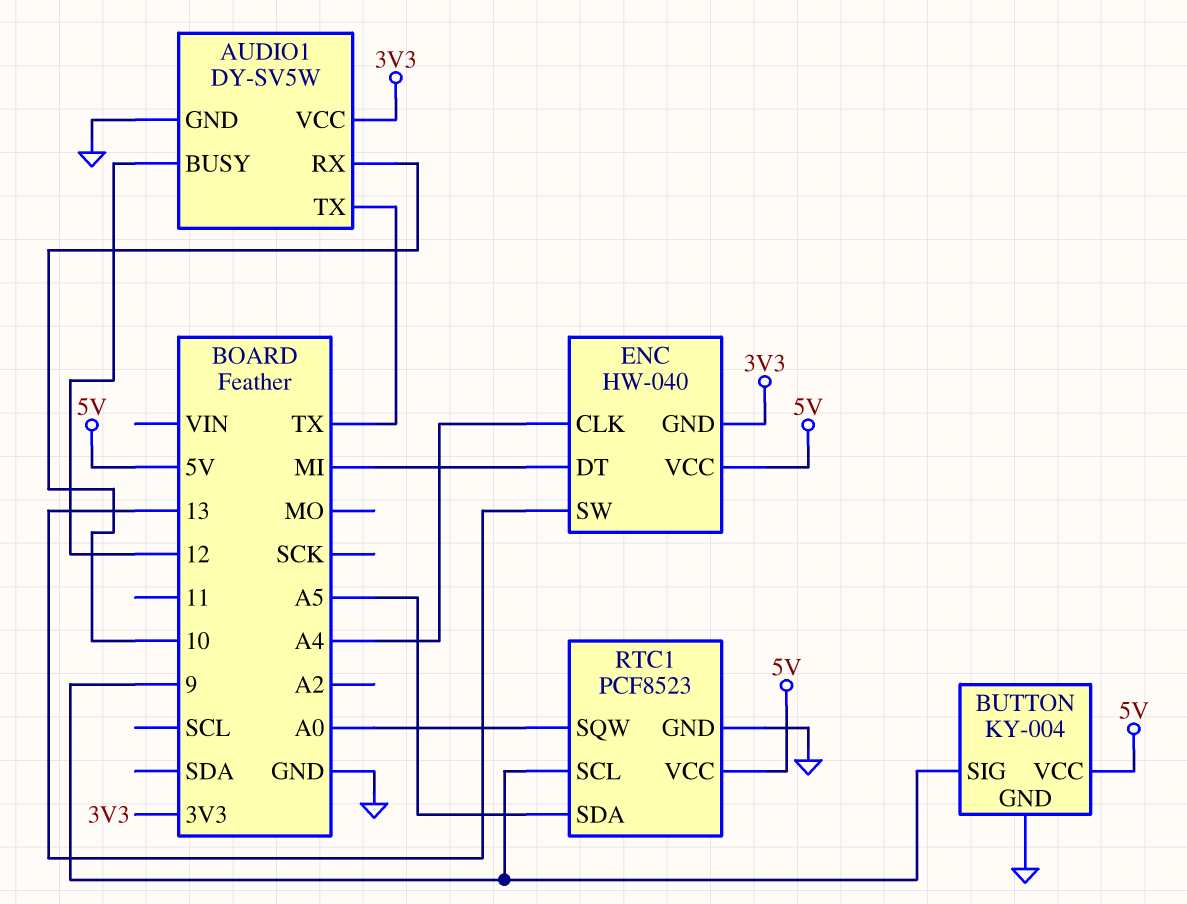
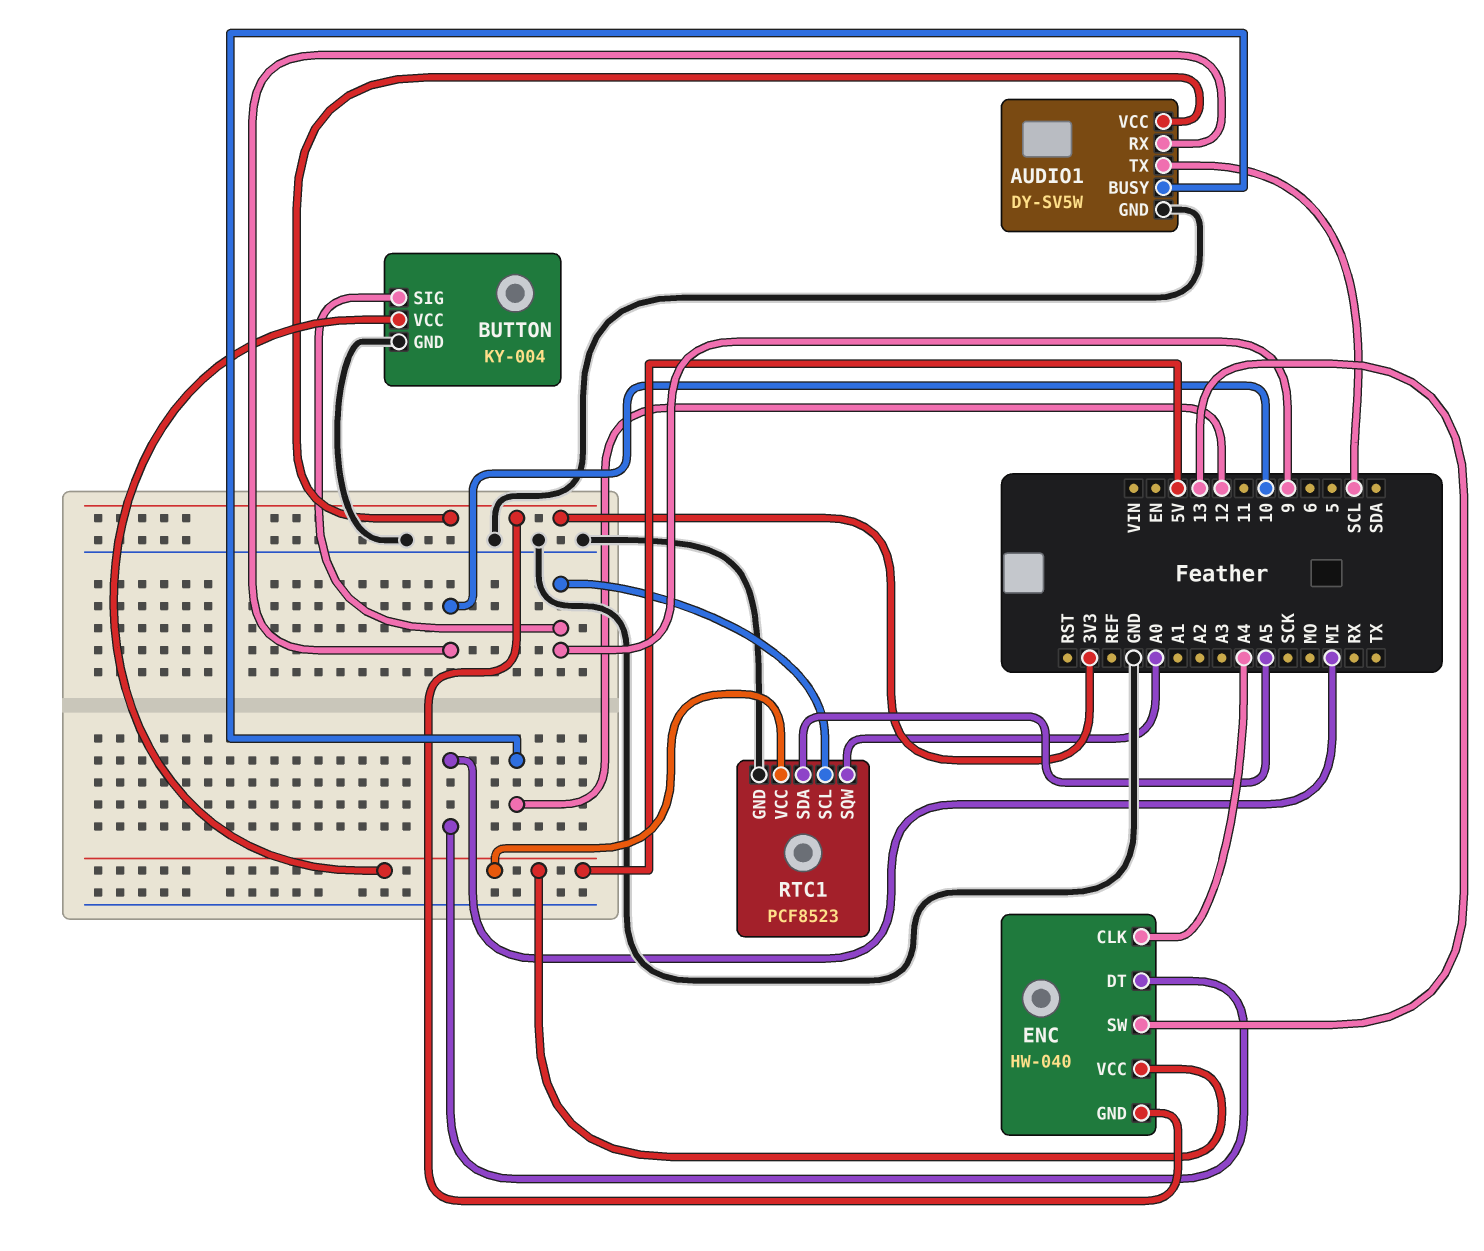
AUDIO1 pin TX: TX -> SCL

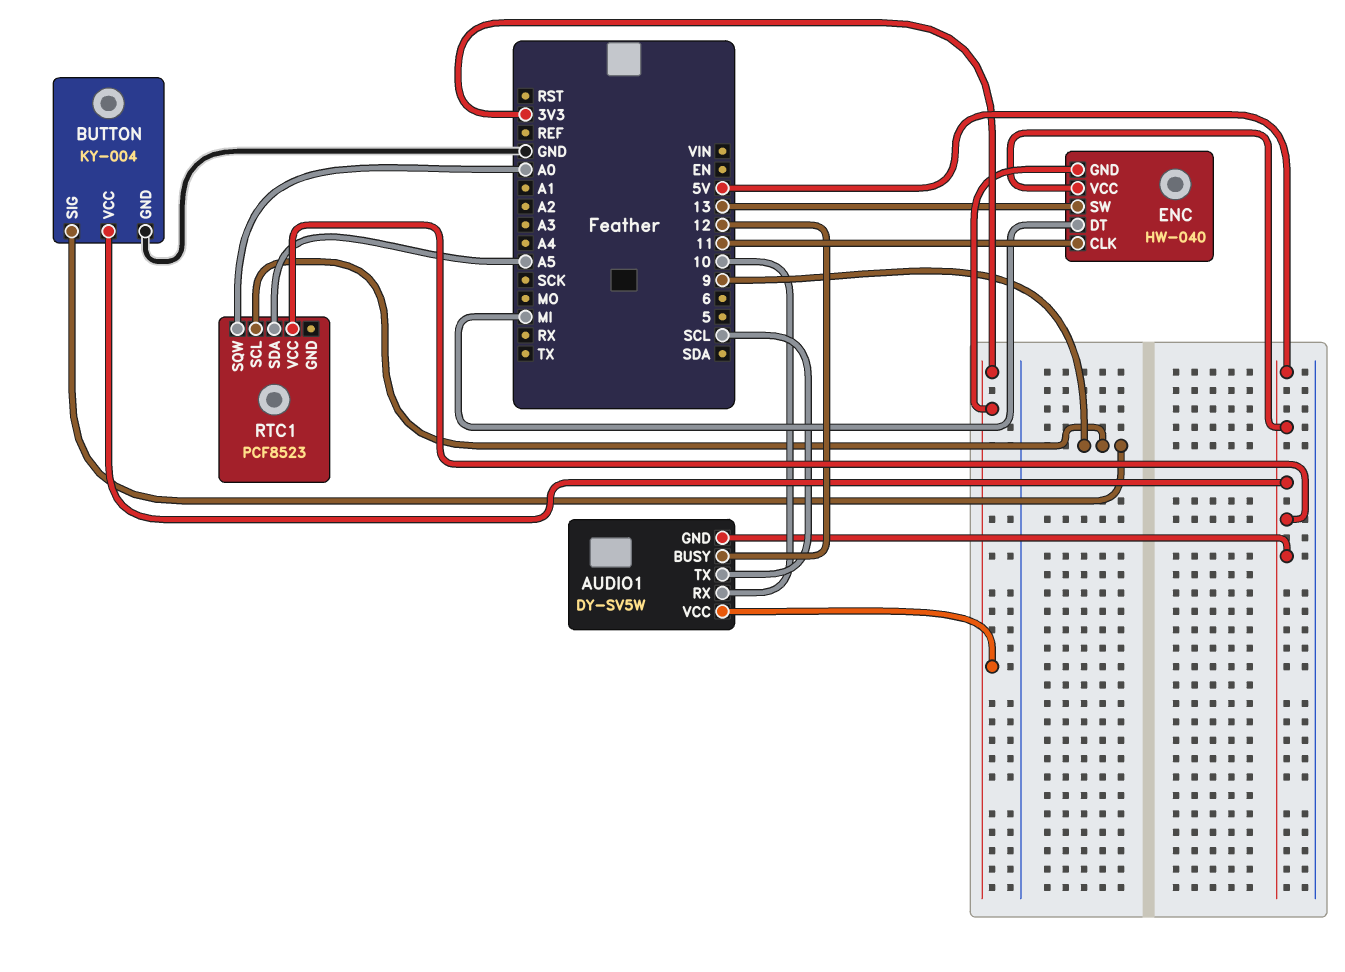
AUDIO1 pin GND: GND -> 5V
ENC pin CLK: A4 -> 11
RTC1 pin GND: GND -> none

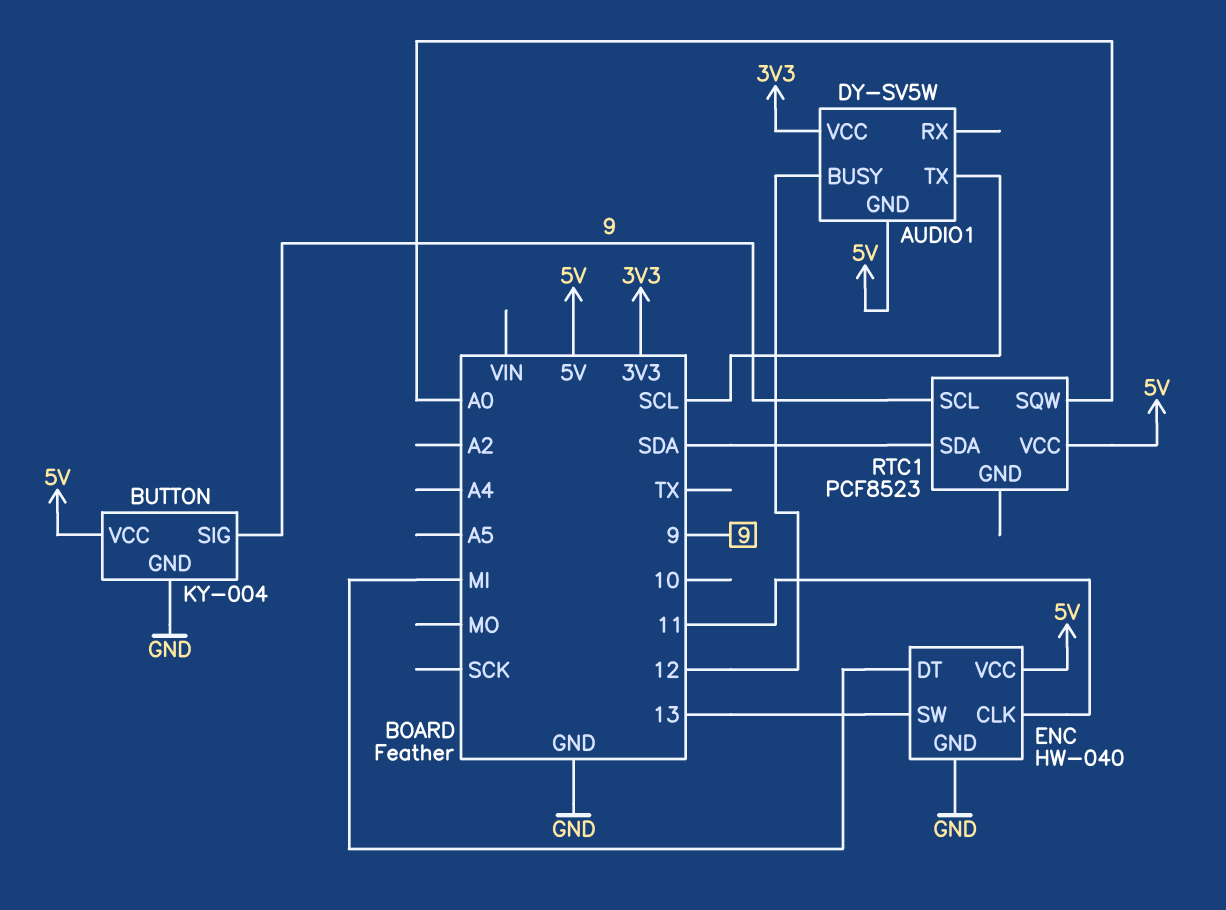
AUDIO1 pin RX: 10 -> none
ENC pin GND: 3V3 -> GND
RTC1 pin SDA: A5 -> SDA

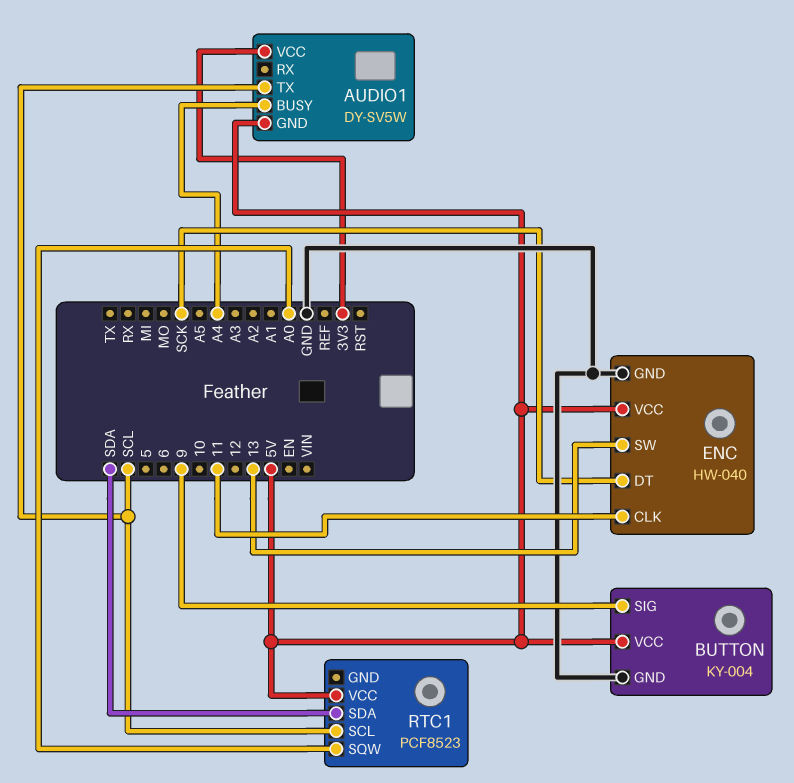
AUDIO1 pin BUSY: 12 -> A4
ENC pin DT: MI -> SCK
RTC1 pin SCL: 9 -> SCL

